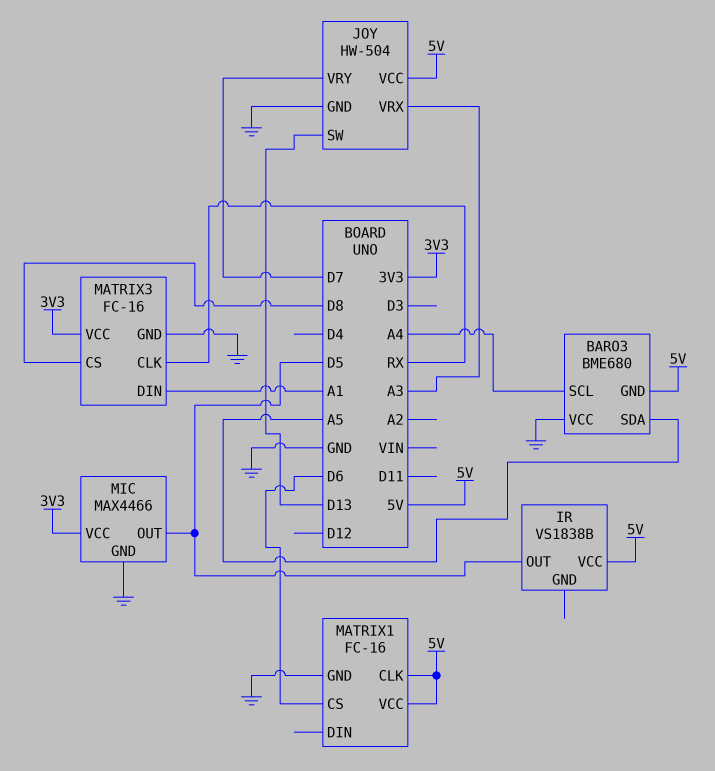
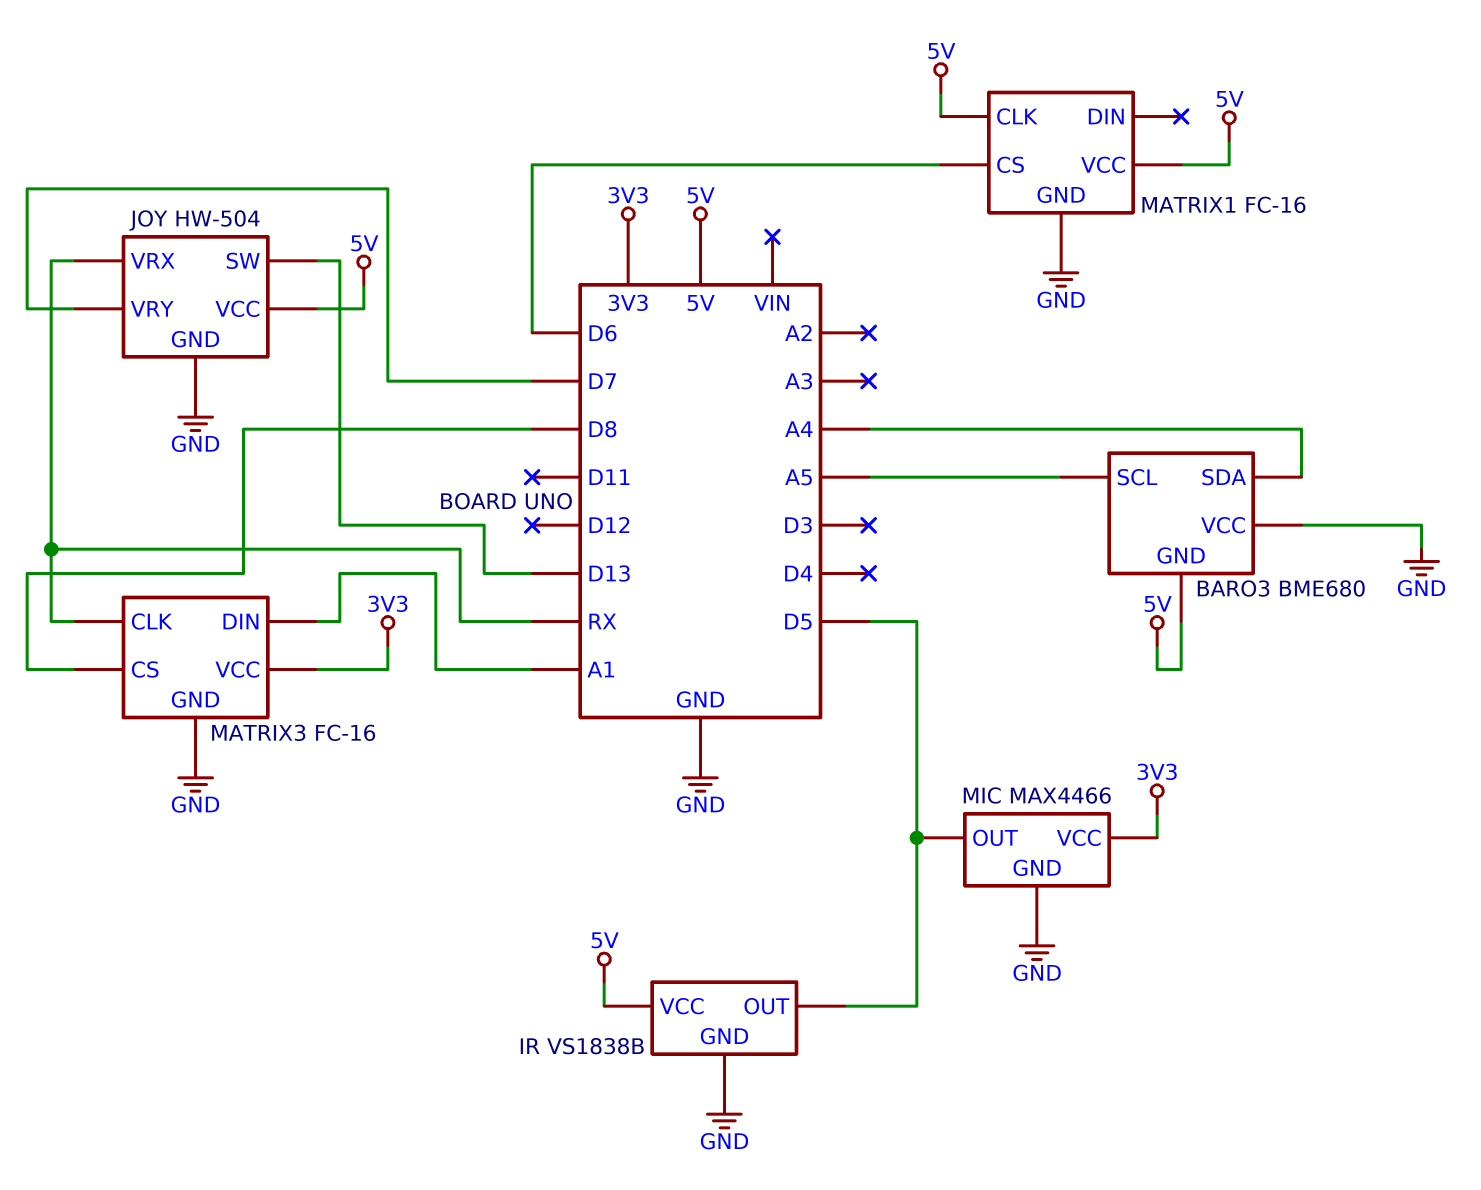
BARO3 pin SCL: A4 -> A5
BARO3 pin SDA: A5 -> A4
IR pin GND: none -> GND
JOY pin VRX: A3 -> RX

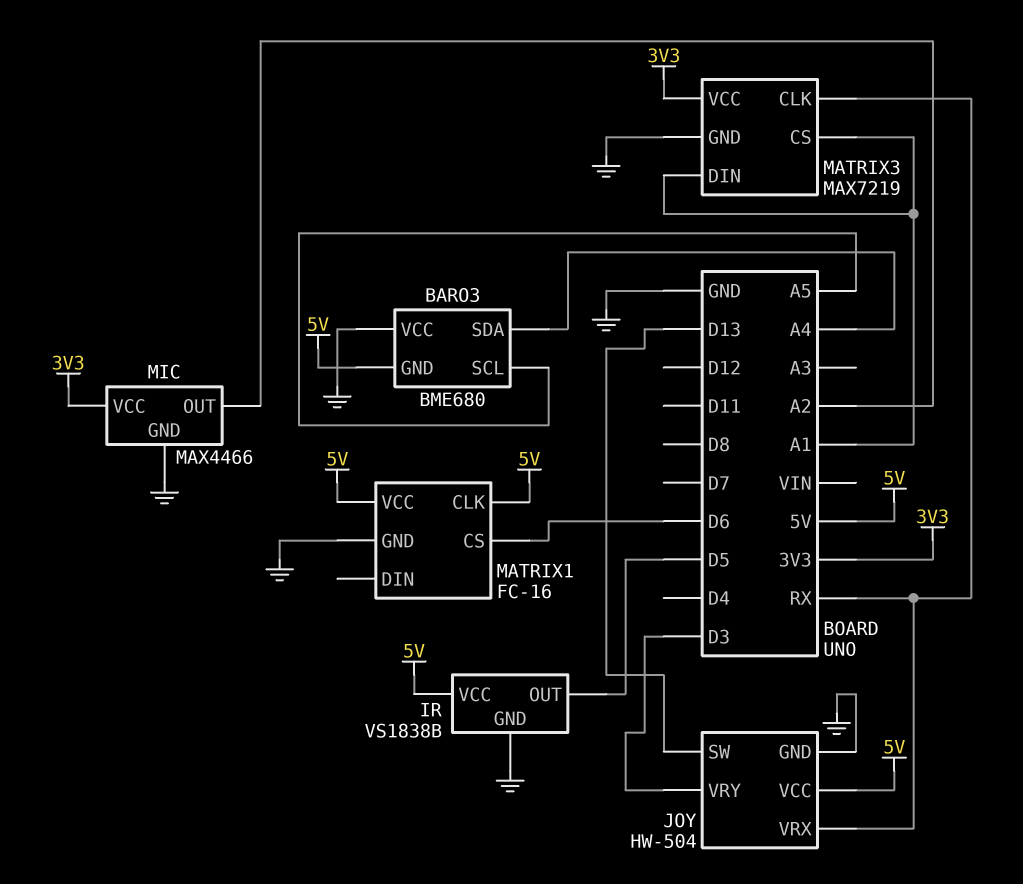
JOY pin VRY: D7 -> D3
MATRIX3: FC-16 -> MAX7219
MATRIX3 pin CS: D8 -> A1
MIC pin OUT: D5 -> A2

